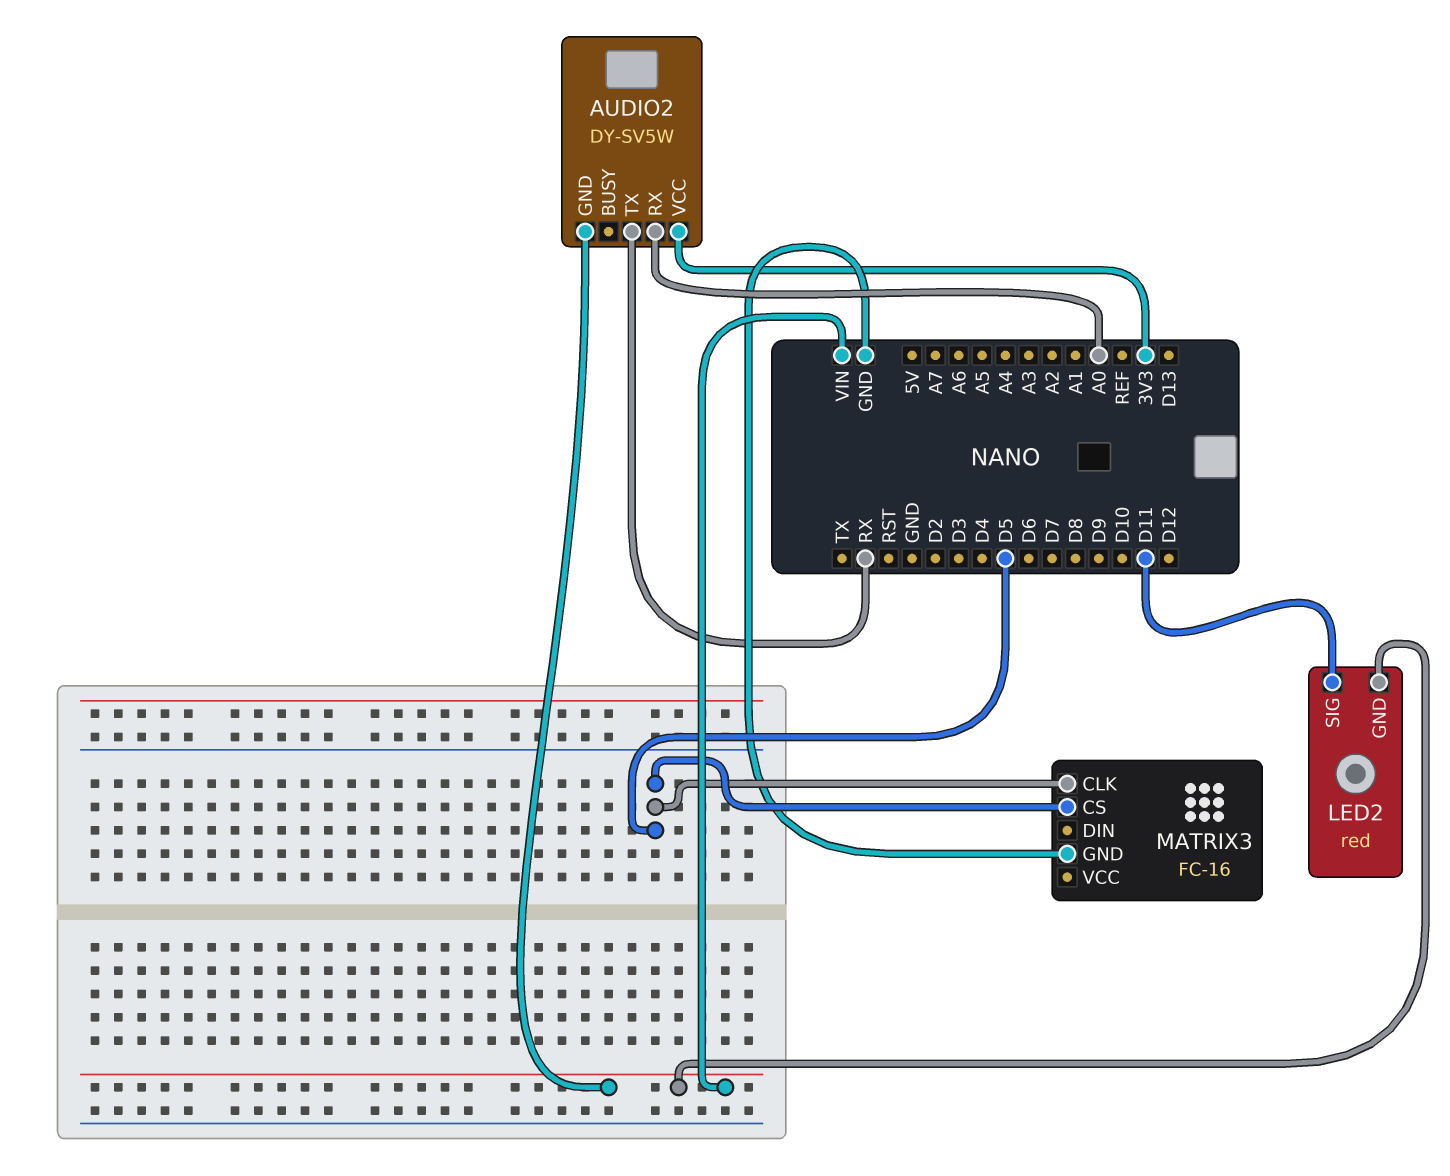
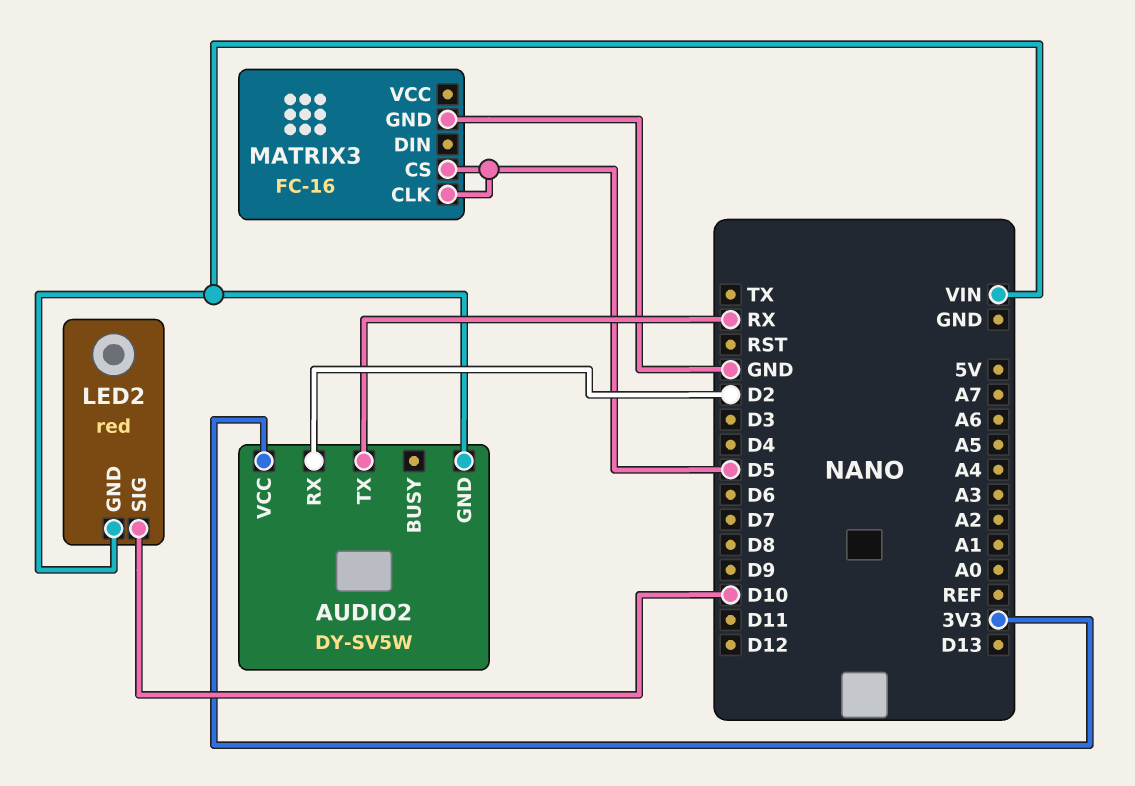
AUDIO2 pin RX: A0 -> D2
LED2 pin SIG: D11 -> D10

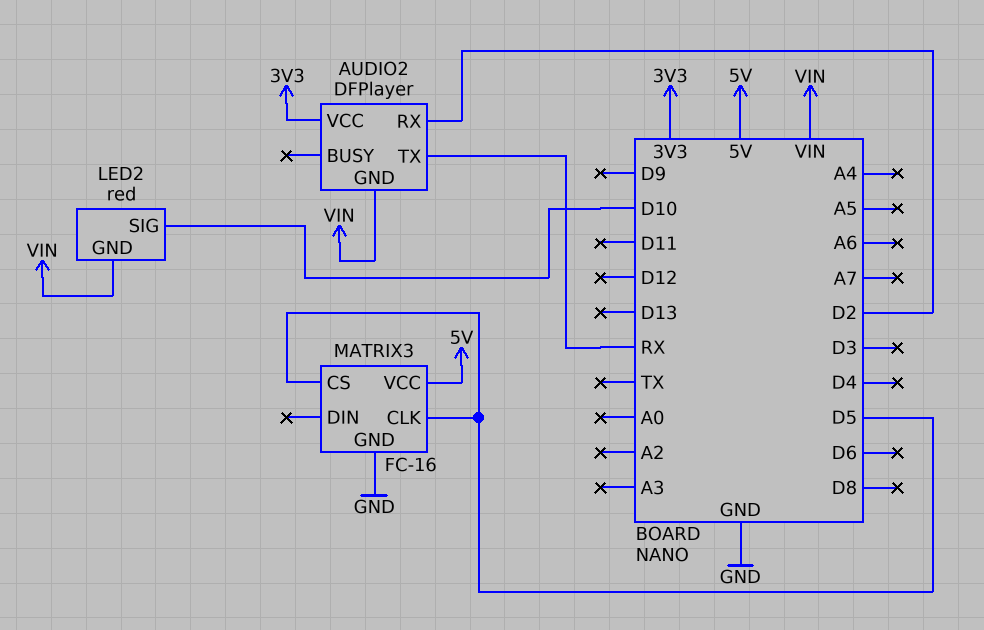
AUDIO2: DY-SV5W -> DFPlayer
MATRIX3 pin VCC: none -> 5V

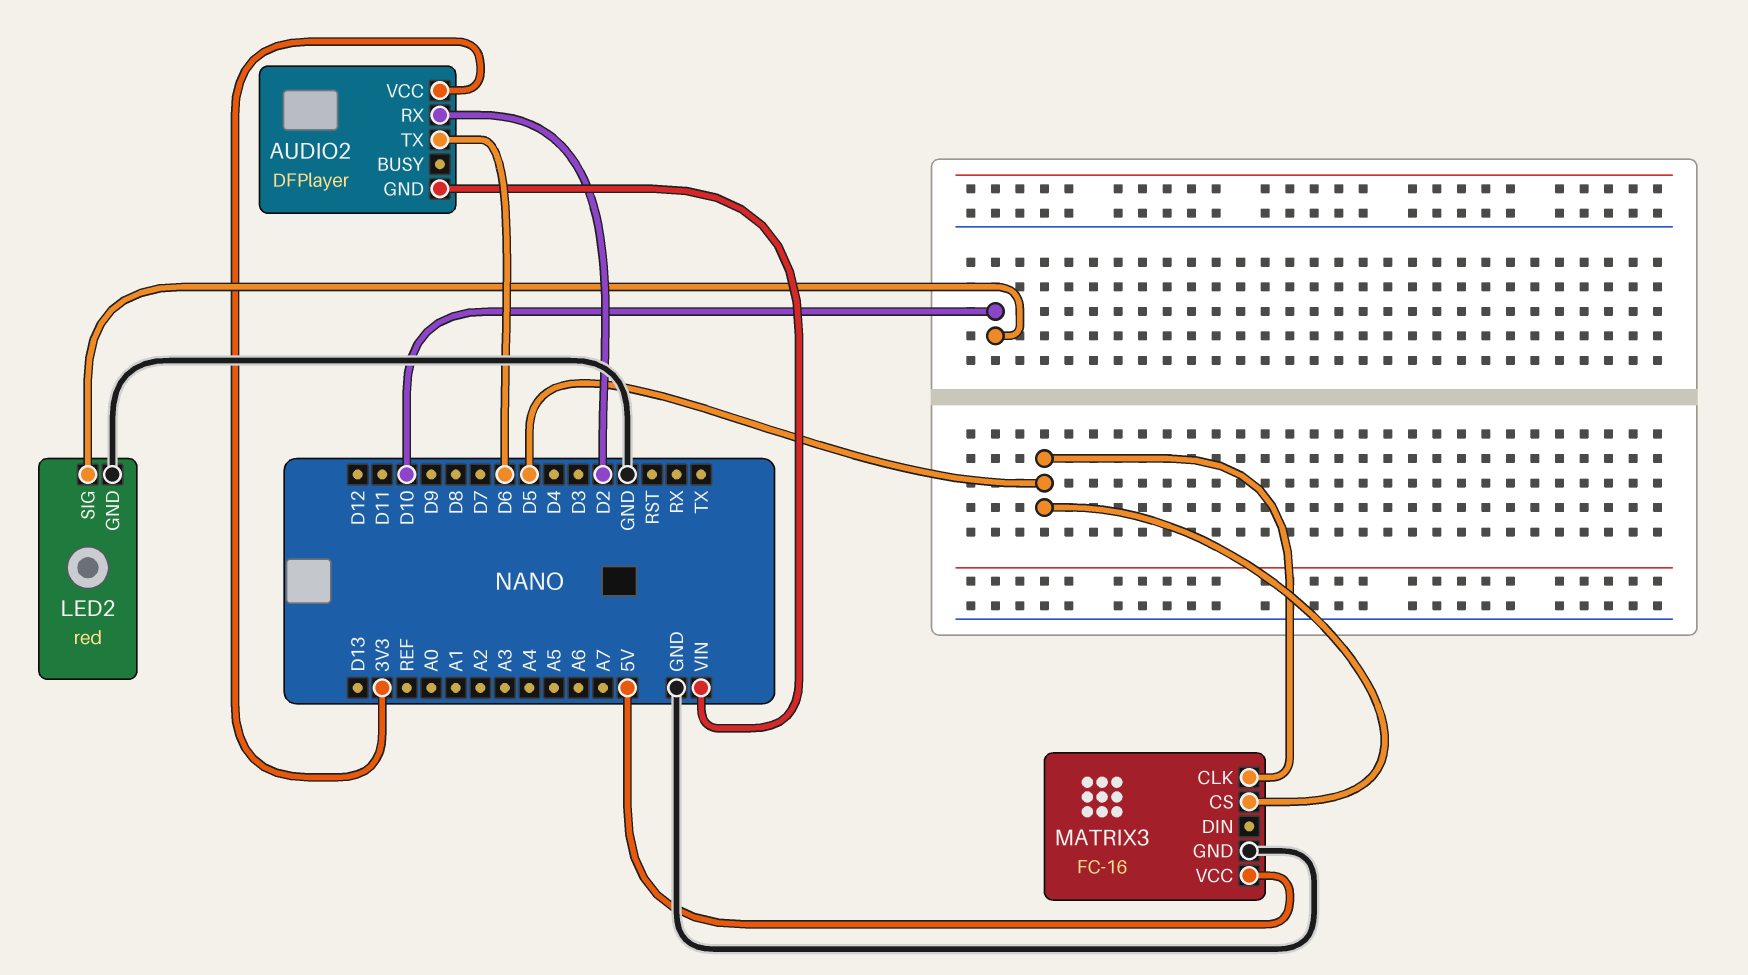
AUDIO2 pin TX: RX -> D6
LED2 pin GND: VIN -> GND

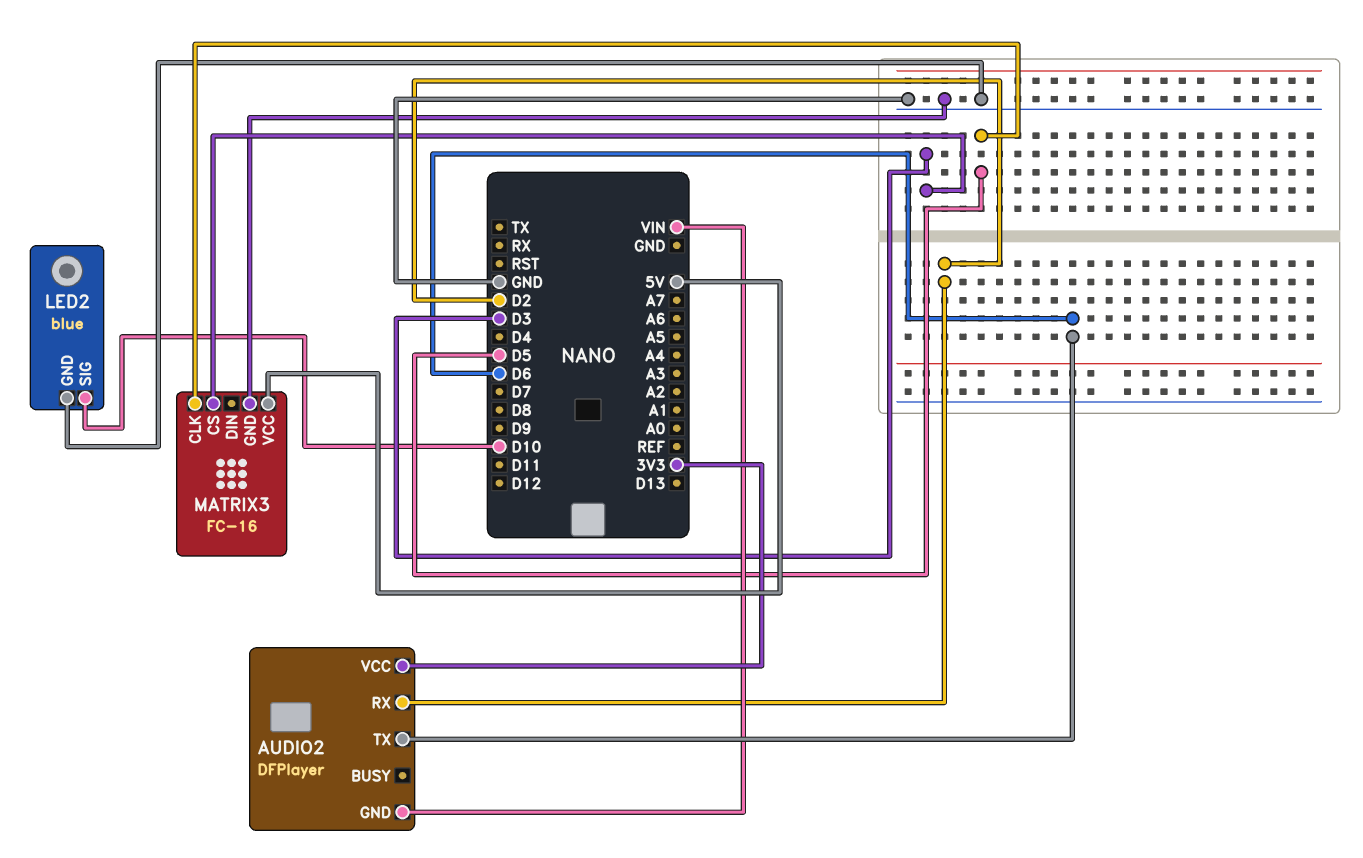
LED2: red -> blue
MATRIX3 pin CS: D5 -> D3

